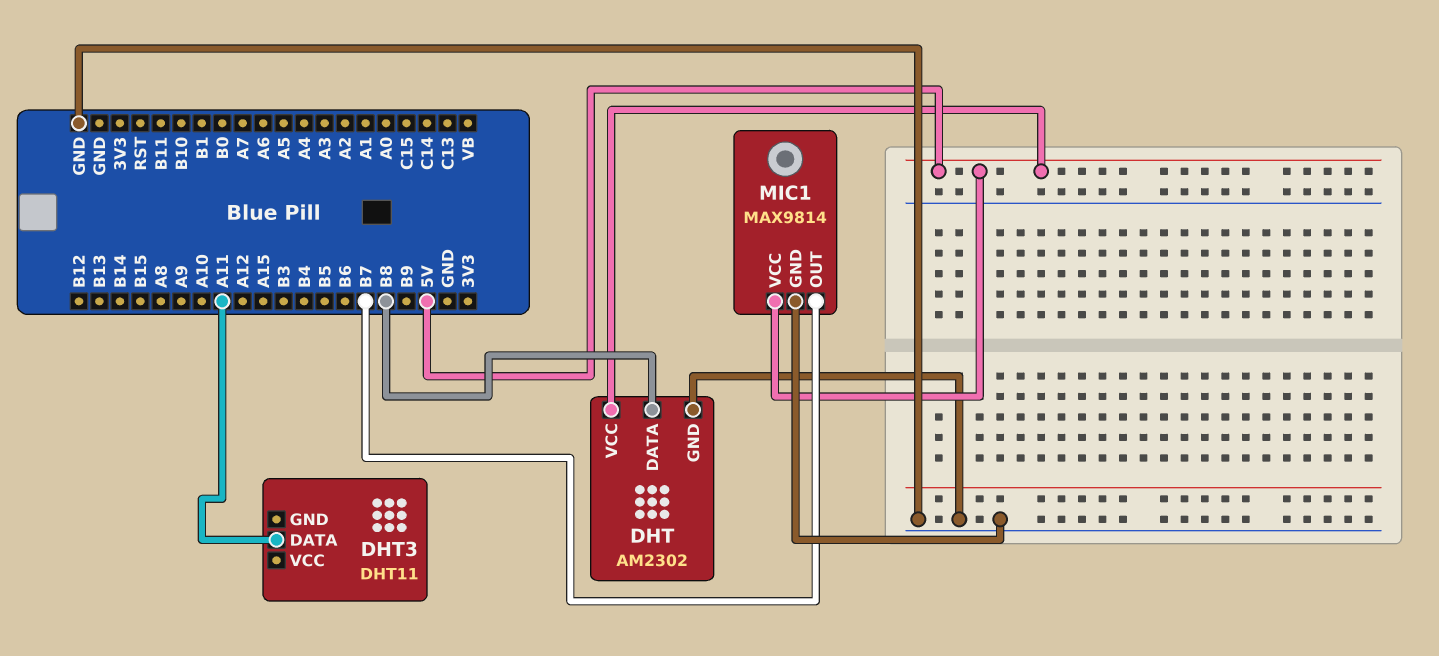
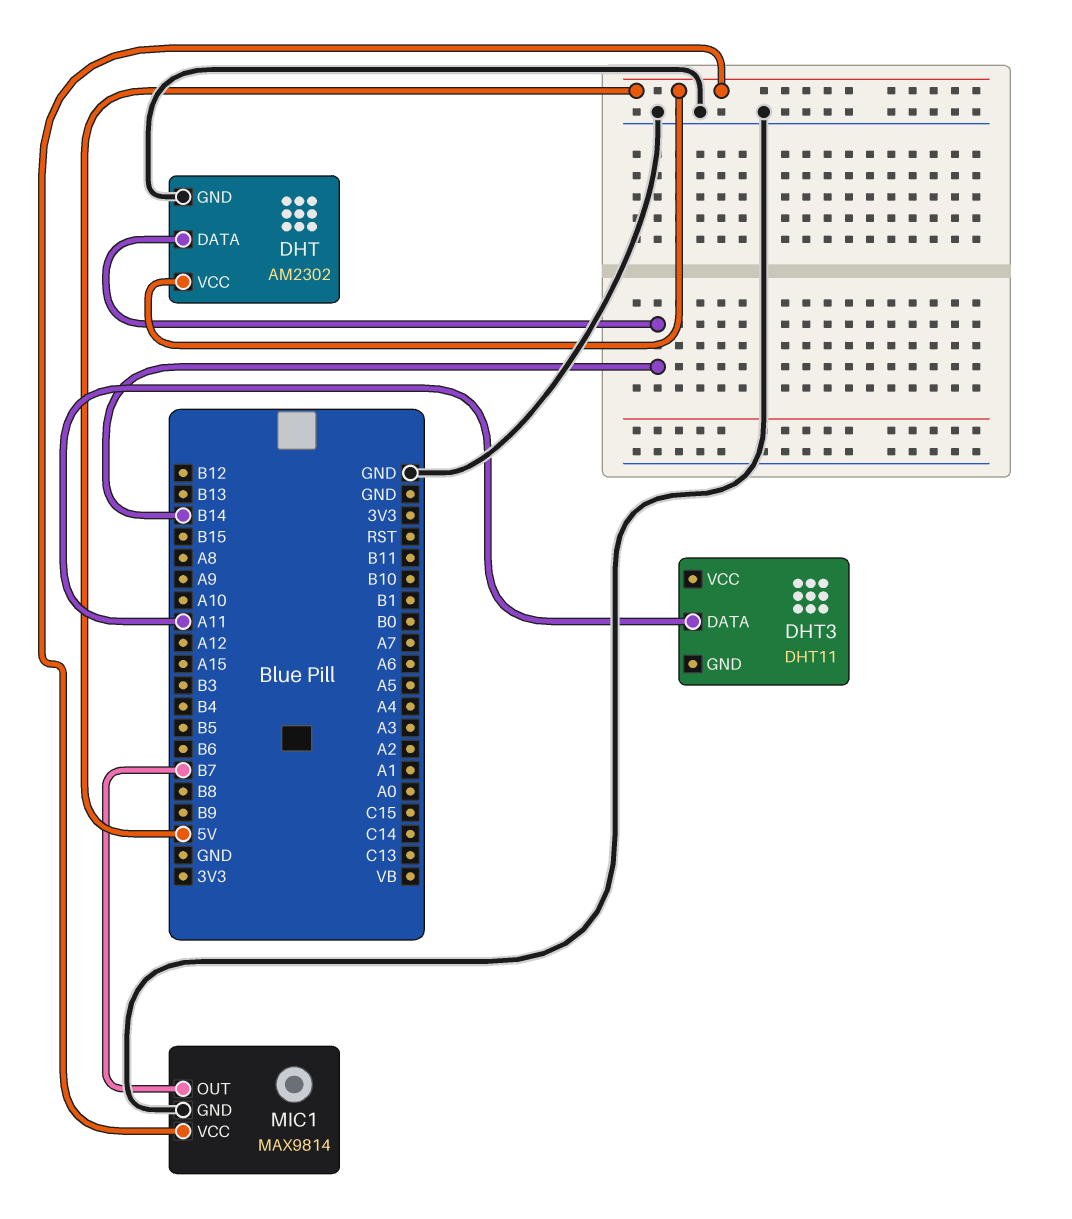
DHT pin DATA: B8 -> B14

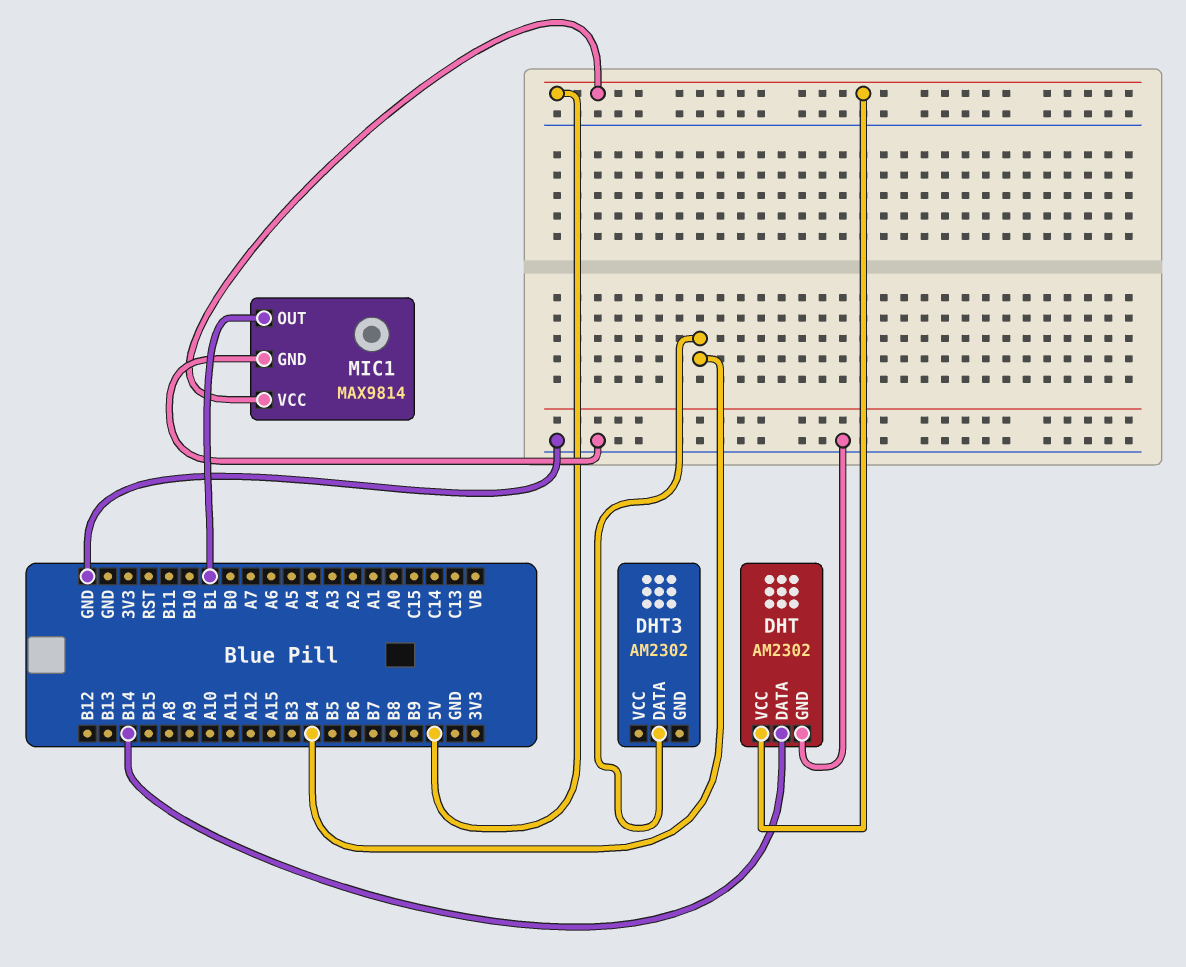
DHT3: DHT11 -> AM2302
DHT3 pin DATA: A11 -> B4
MIC1 pin OUT: B7 -> B1

